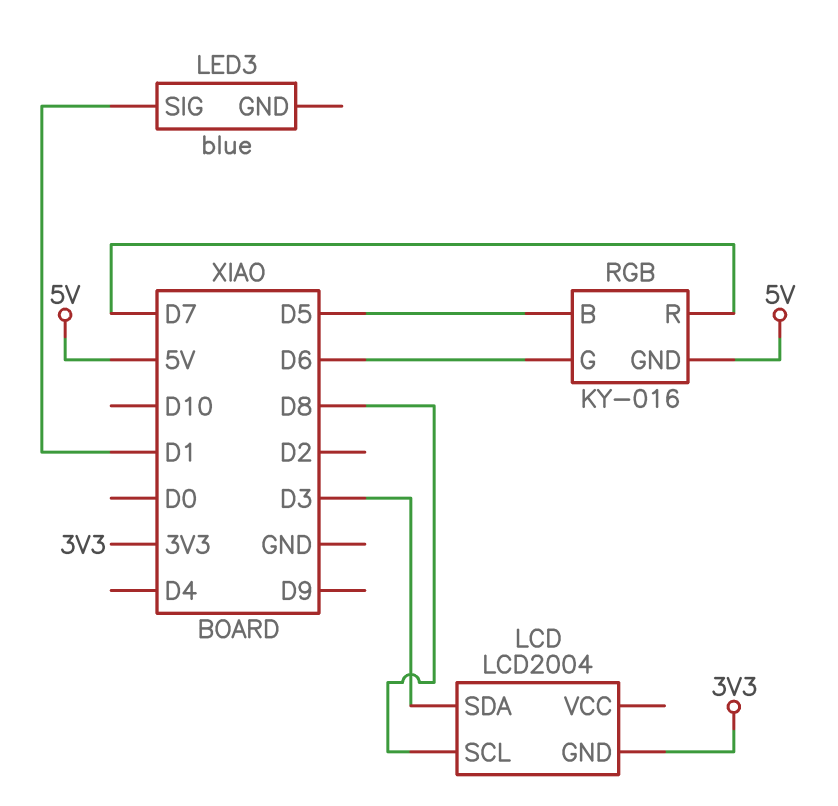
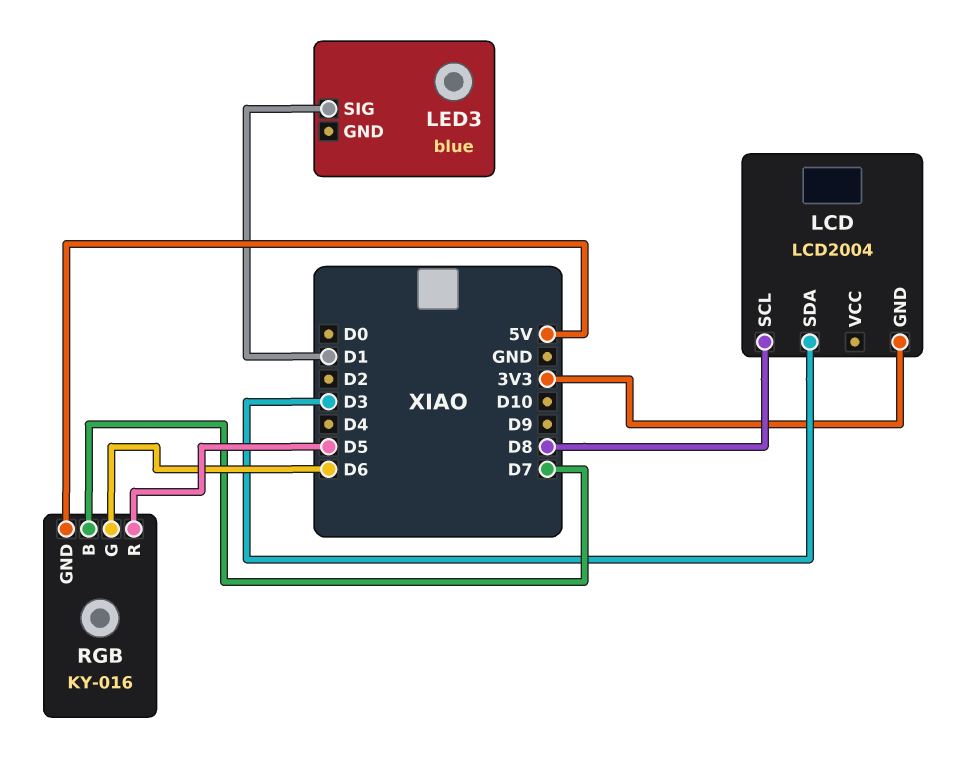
RGB pin B: D5 -> D7
RGB pin R: D7 -> D5

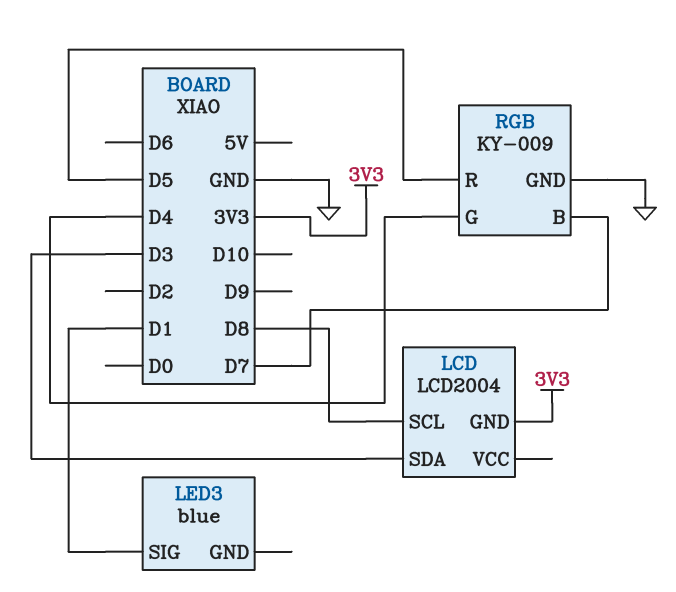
RGB: KY-016 -> KY-009
RGB pin G: D6 -> D4
RGB pin GND: 5V -> GND

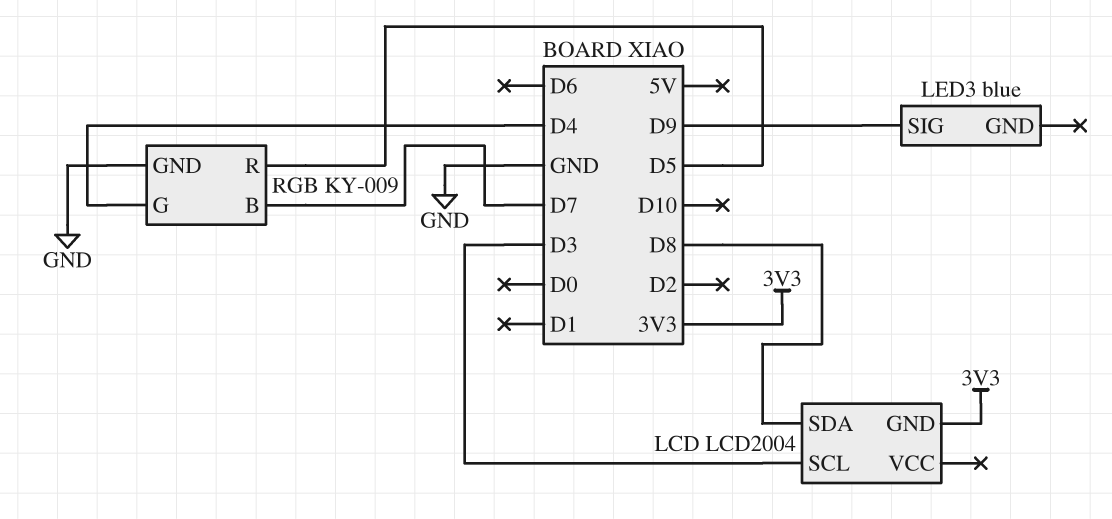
LCD pin SCL: D8 -> D3
LCD pin SDA: D3 -> D8
LED3 pin SIG: D1 -> D9

